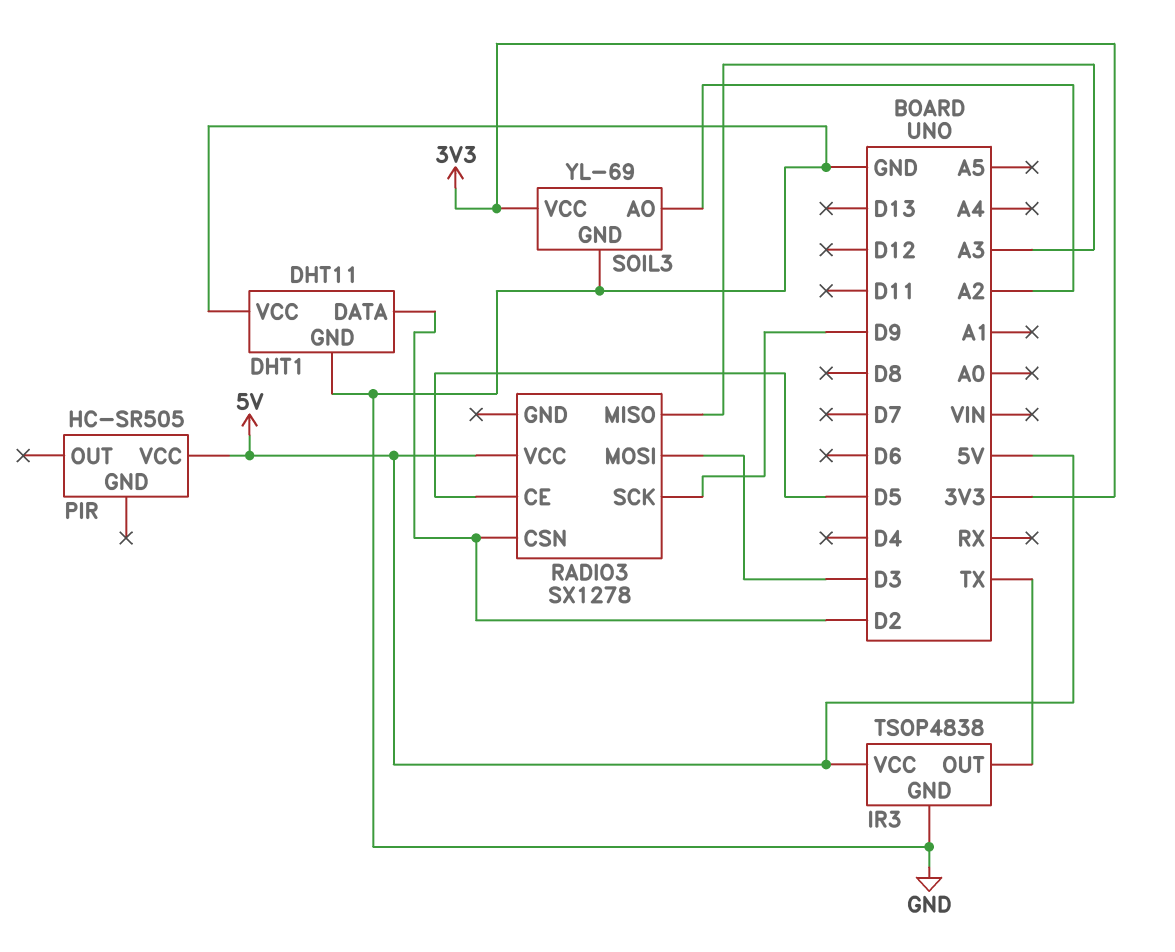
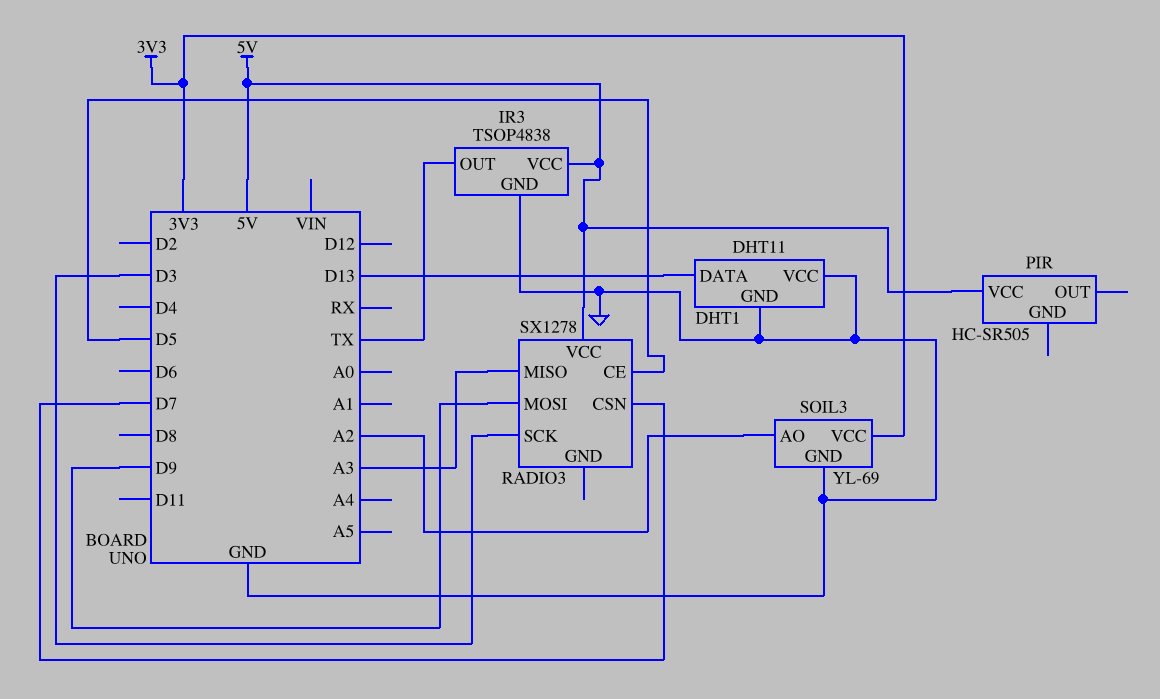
DHT1 pin DATA: D2 -> D13
RADIO3 pin CSN: D2 -> D7
RADIO3 pin MOSI: D3 -> D9
RADIO3 pin SCK: D9 -> D3

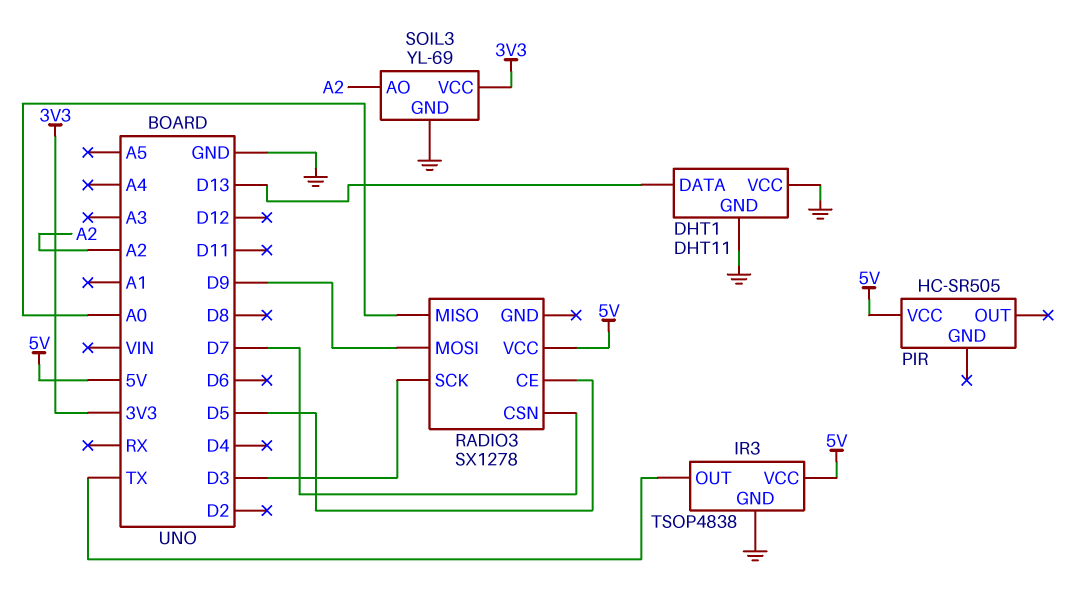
RADIO3 pin MISO: A3 -> A0

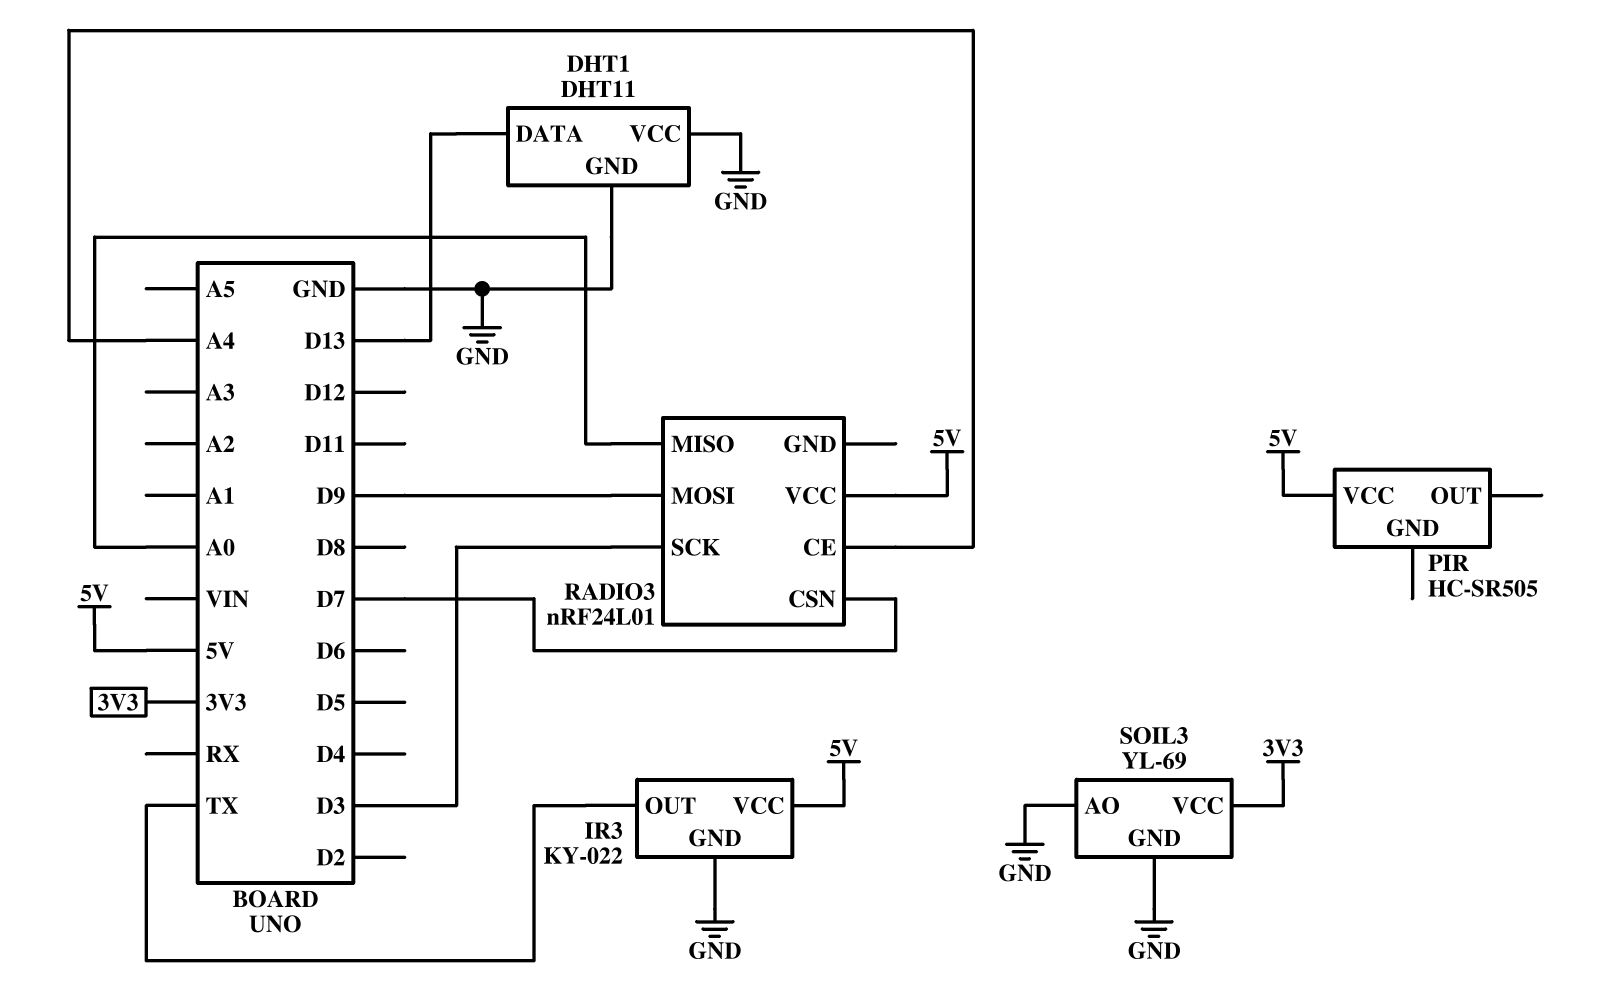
IR3: TSOP4838 -> KY-022
RADIO3: SX1278 -> nRF24L01
RADIO3 pin CE: D5 -> A4
SOIL3 pin AO: A2 -> GND

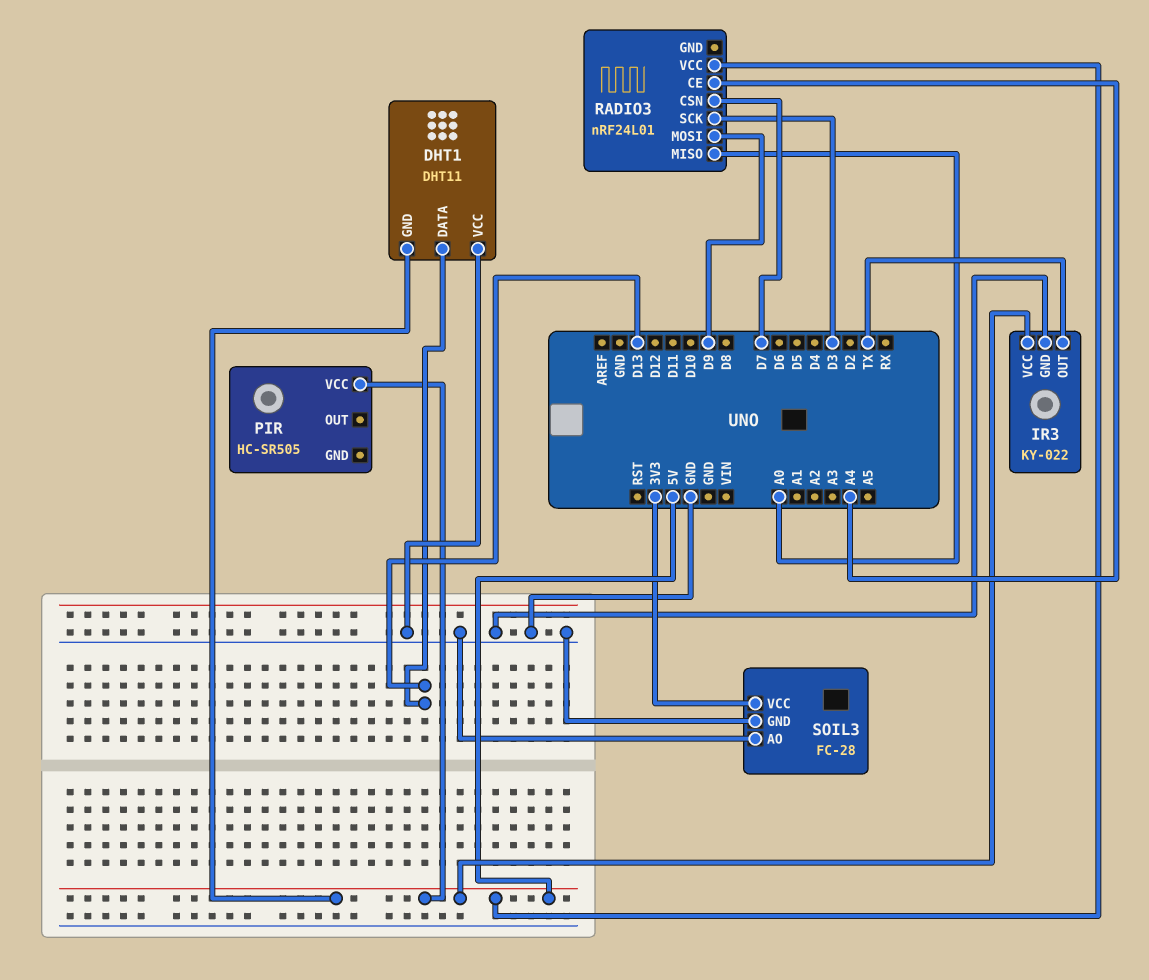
DHT1 pin GND: GND -> 5V
SOIL3: YL-69 -> FC-28

